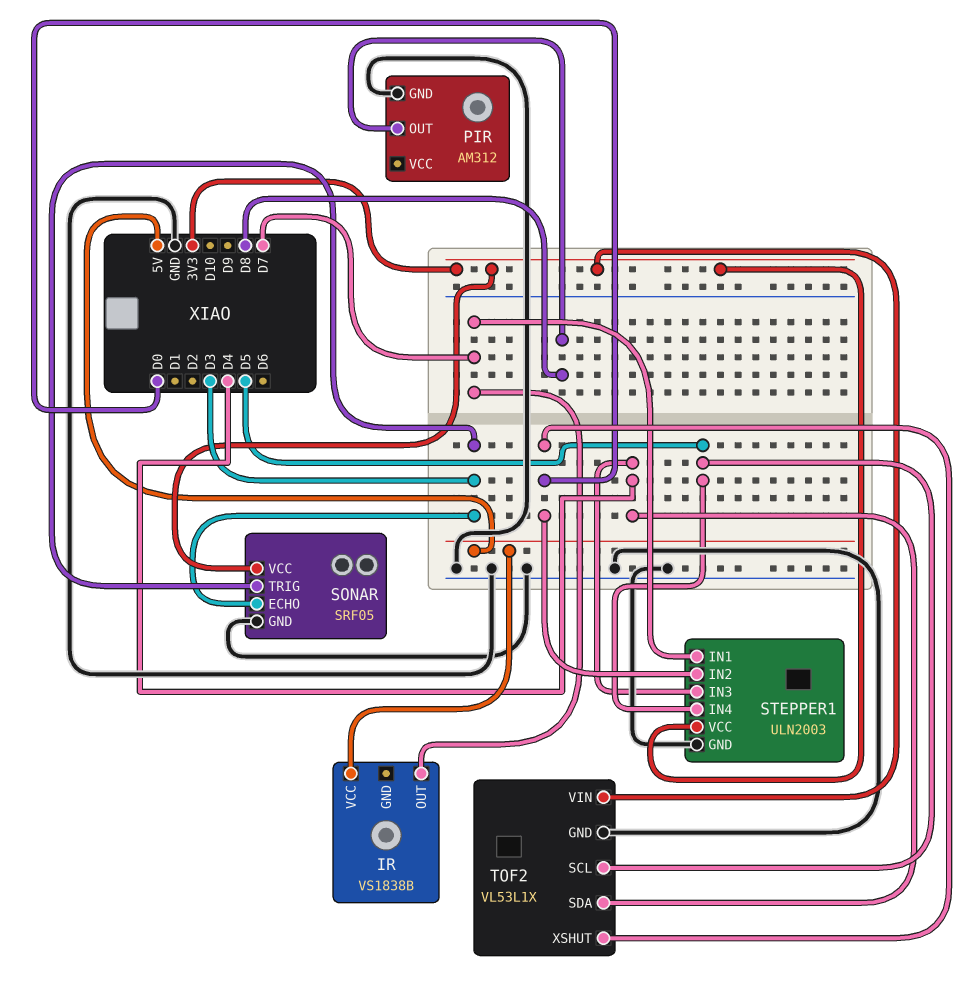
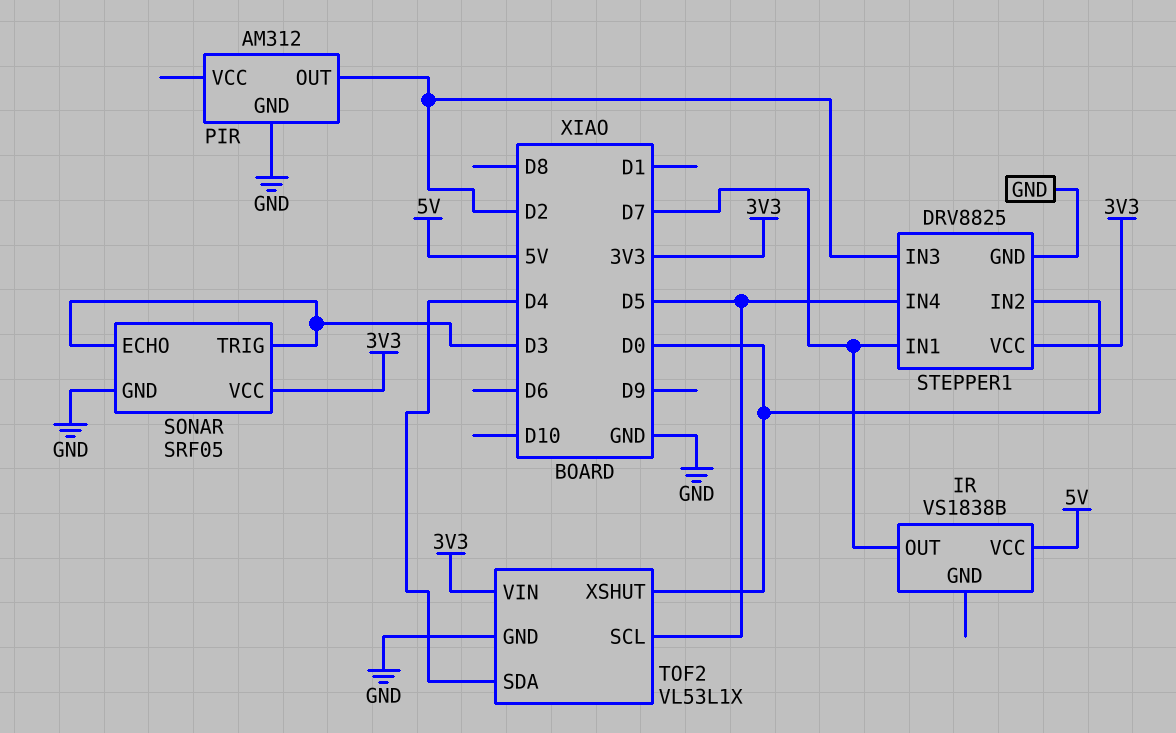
PIR pin OUT: D8 -> D2
STEPPER1: ULN2003 -> DRV8825
STEPPER1 pin IN3: D4 -> D2

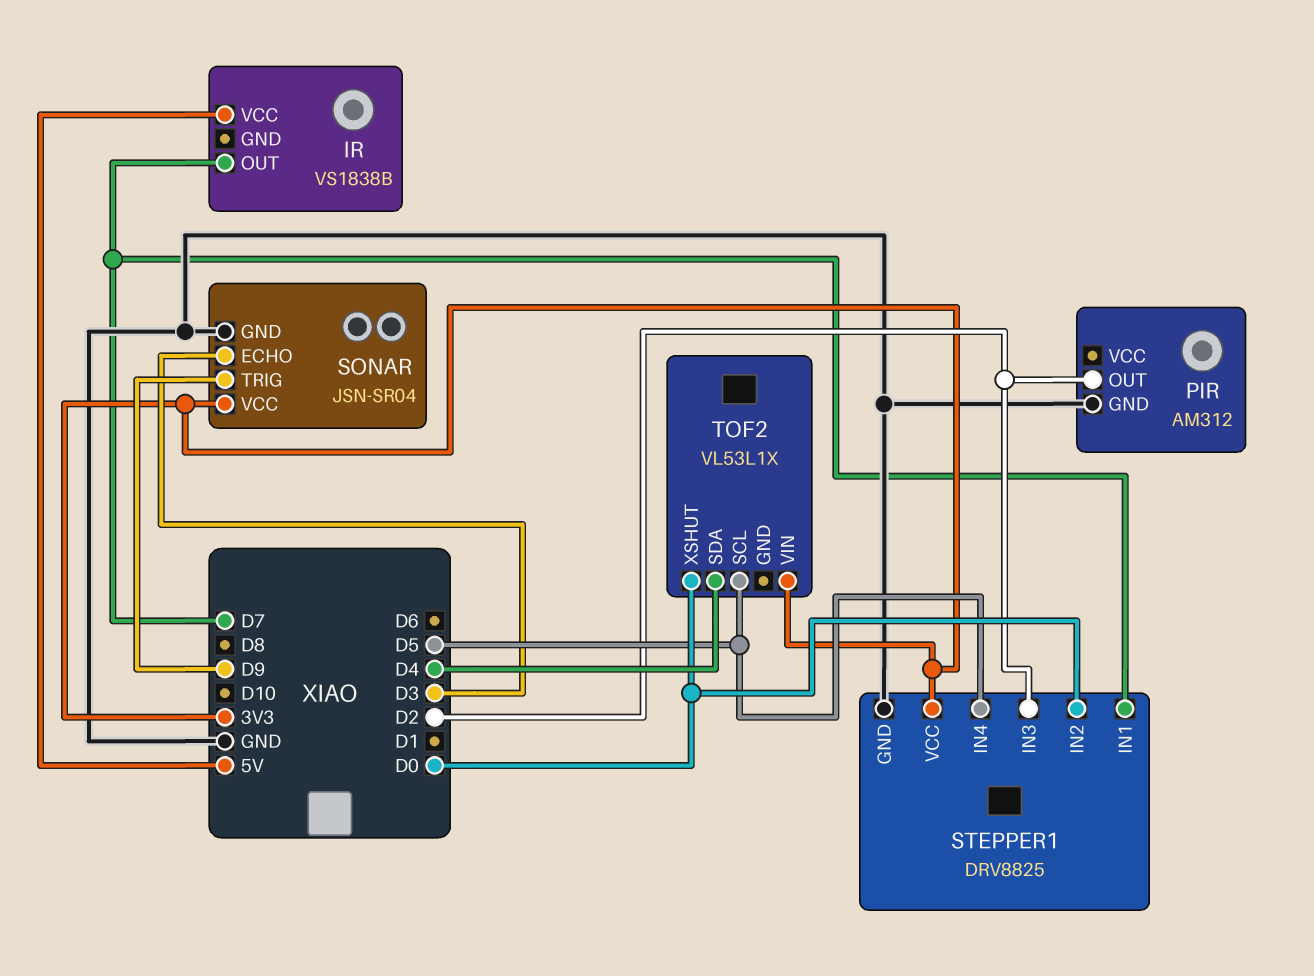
SONAR: SRF05 -> JSN-SR04
SONAR pin TRIG: D3 -> D9
TOF2 pin GND: GND -> none

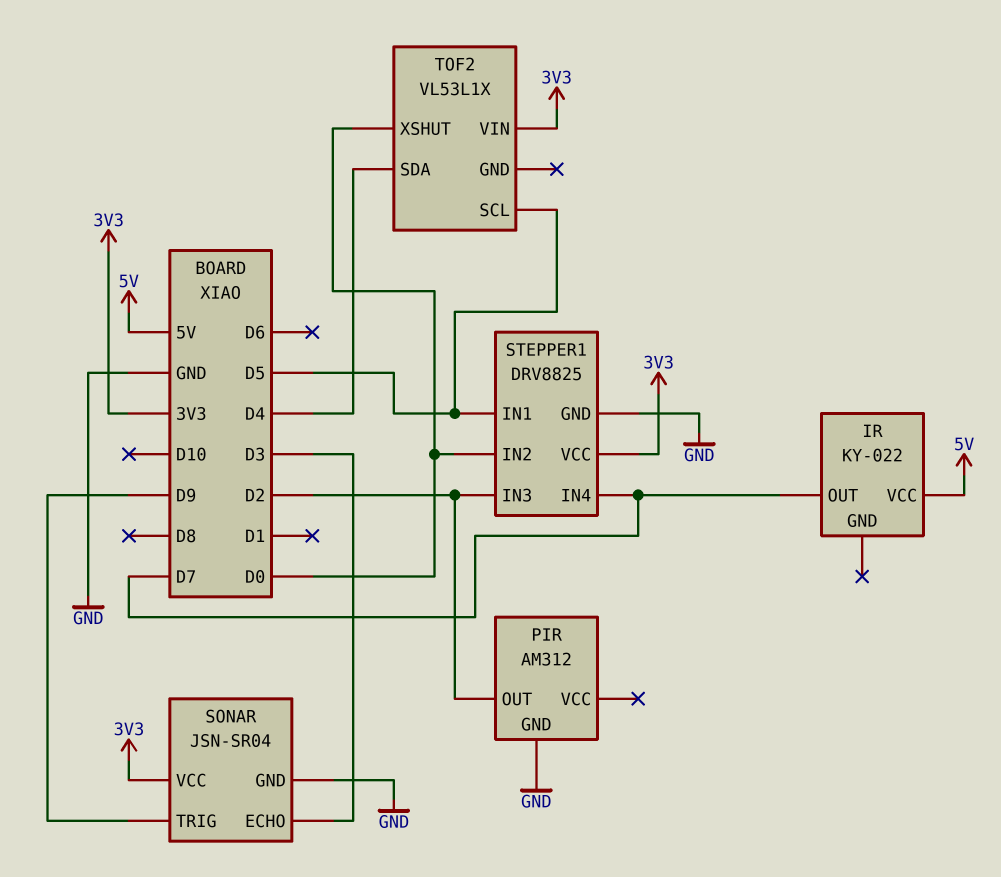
IR: VS1838B -> KY-022
STEPPER1 pin IN1: D7 -> D5
STEPPER1 pin IN4: D5 -> D7

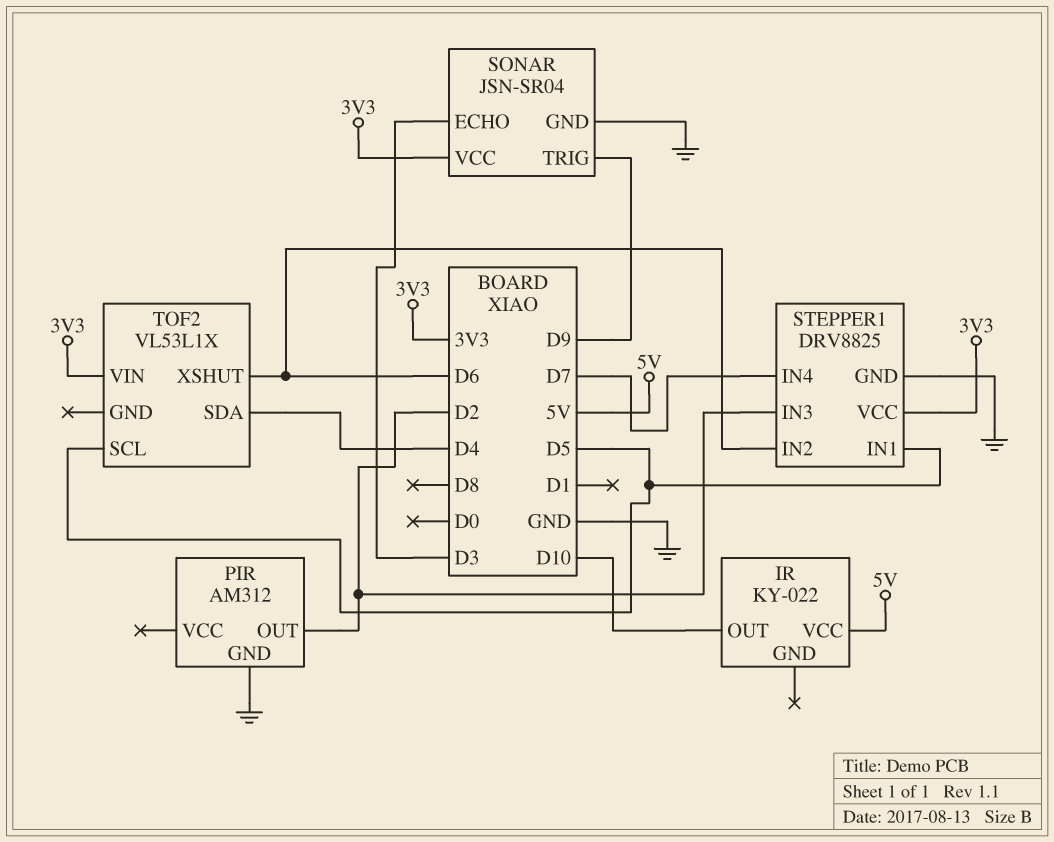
IR pin OUT: D7 -> D10
STEPPER1 pin IN2: D0 -> D6
TOF2 pin XSHUT: D0 -> D6

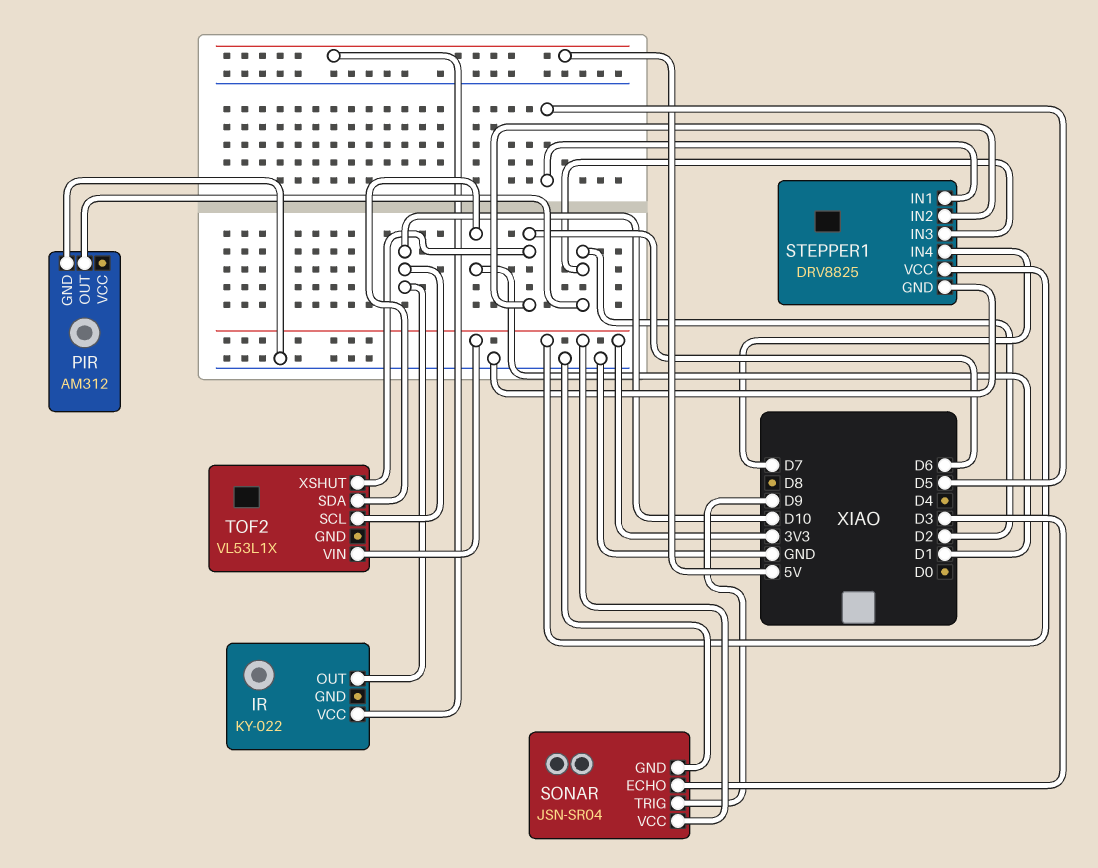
TOF2 pin SCL: D5 -> D10
TOF2 pin SDA: D4 -> D1

